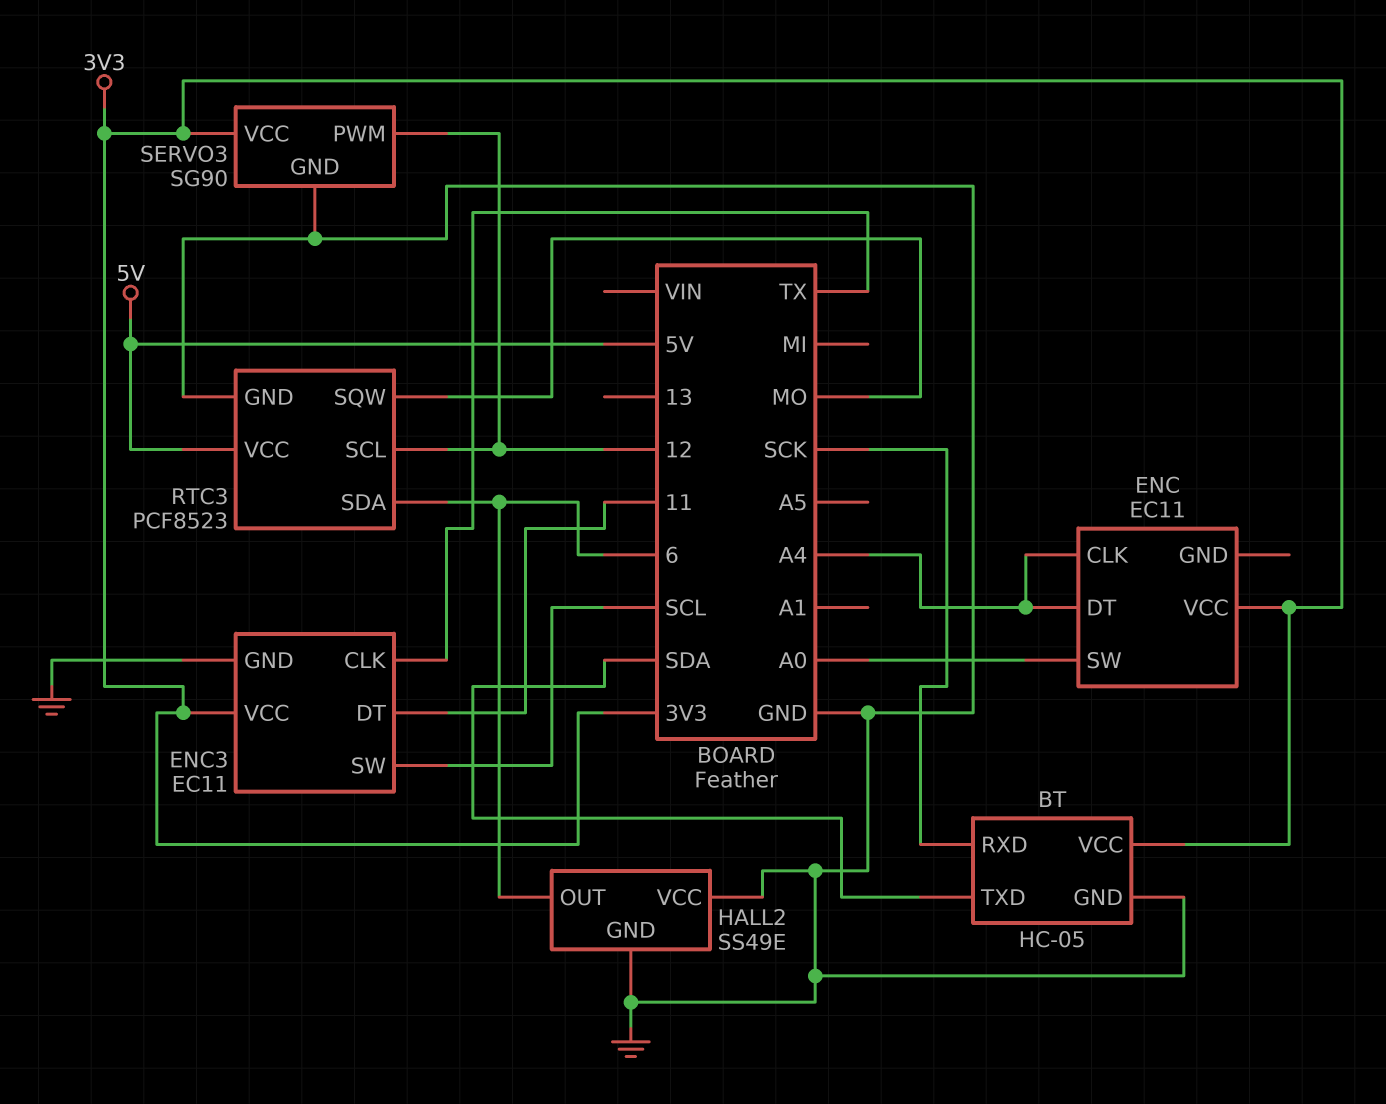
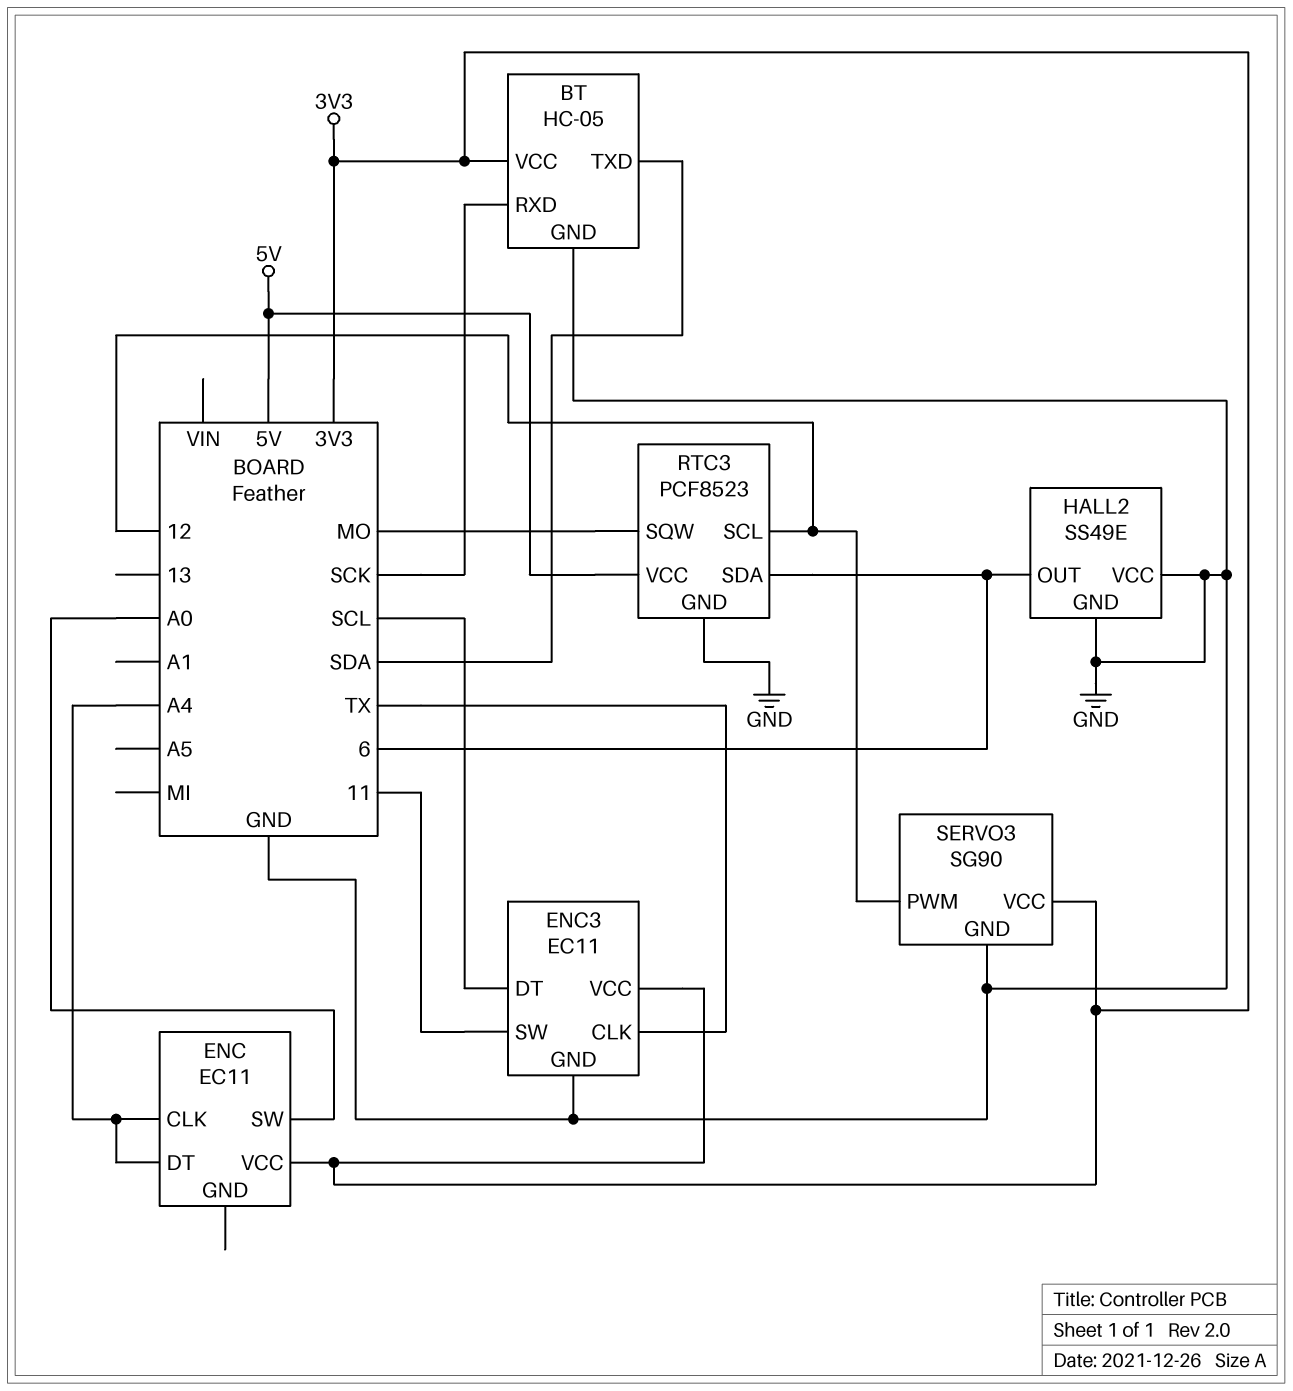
ENC3 pin DT: 11 -> SCL
ENC3 pin SW: SCL -> 11

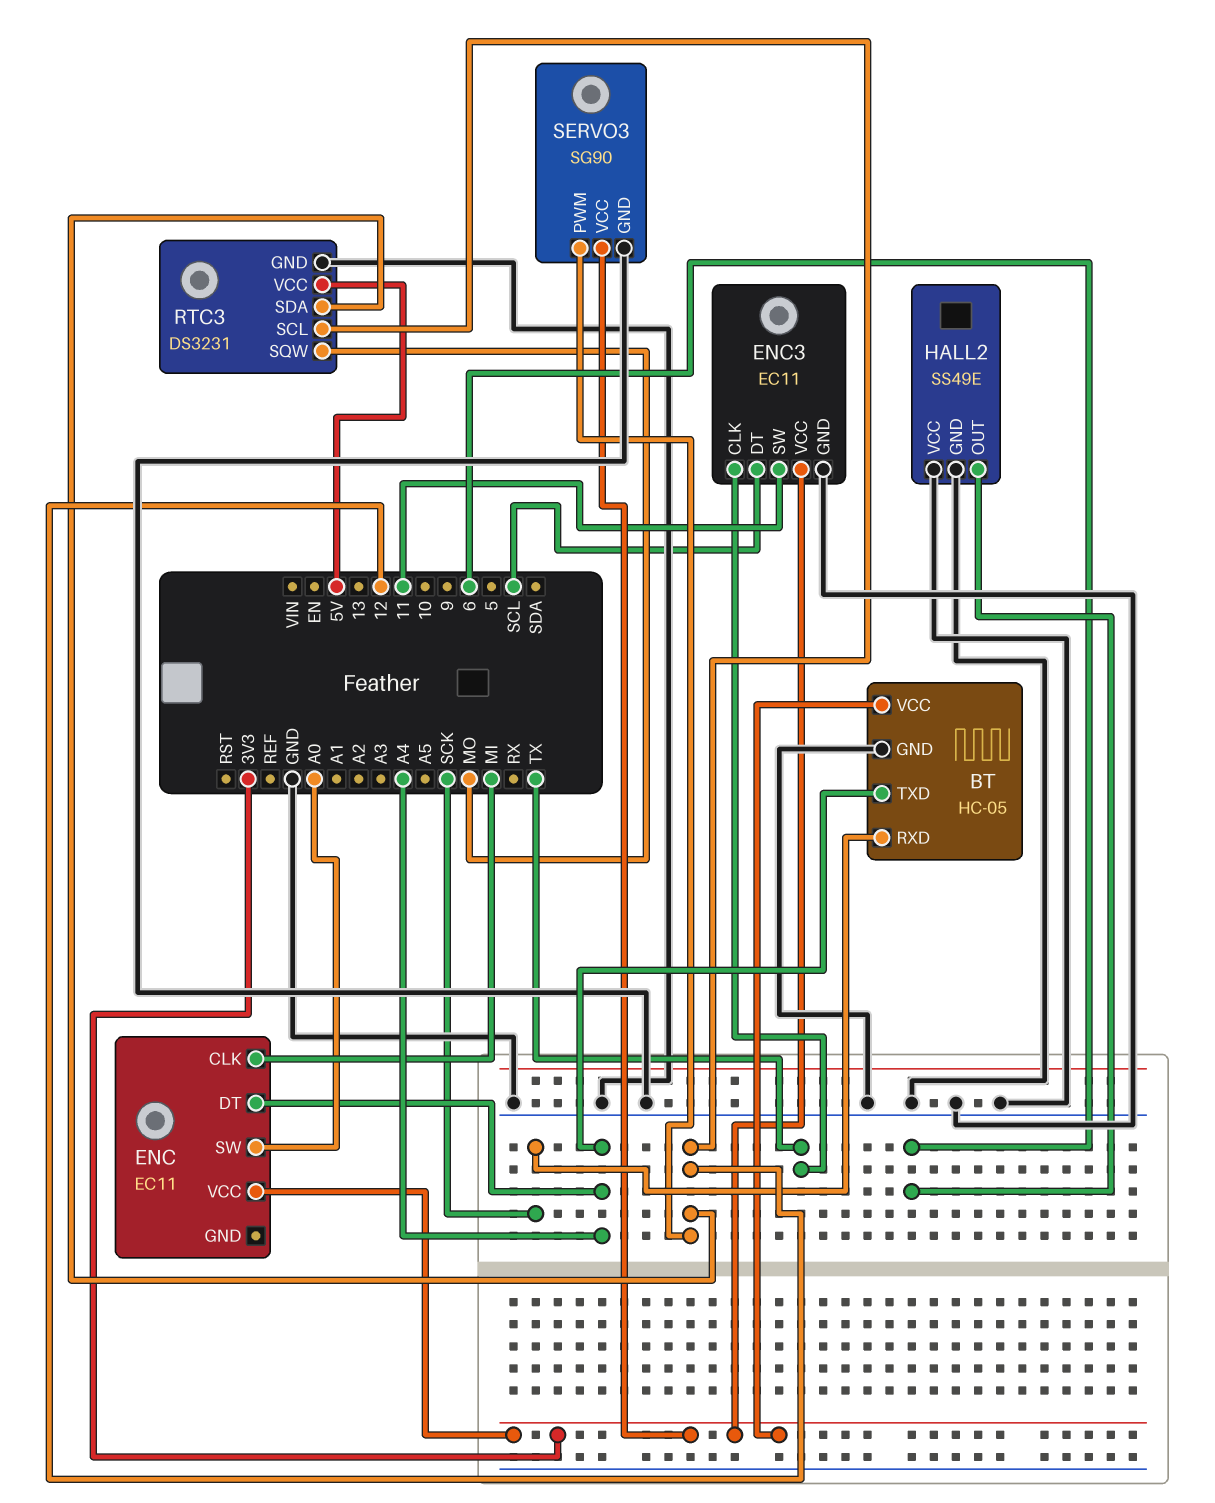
BT pin TXD: SDA -> A4
ENC pin CLK: A4 -> MI
RTC3: PCF8523 -> DS3231
RTC3 pin SDA: 6 -> 12

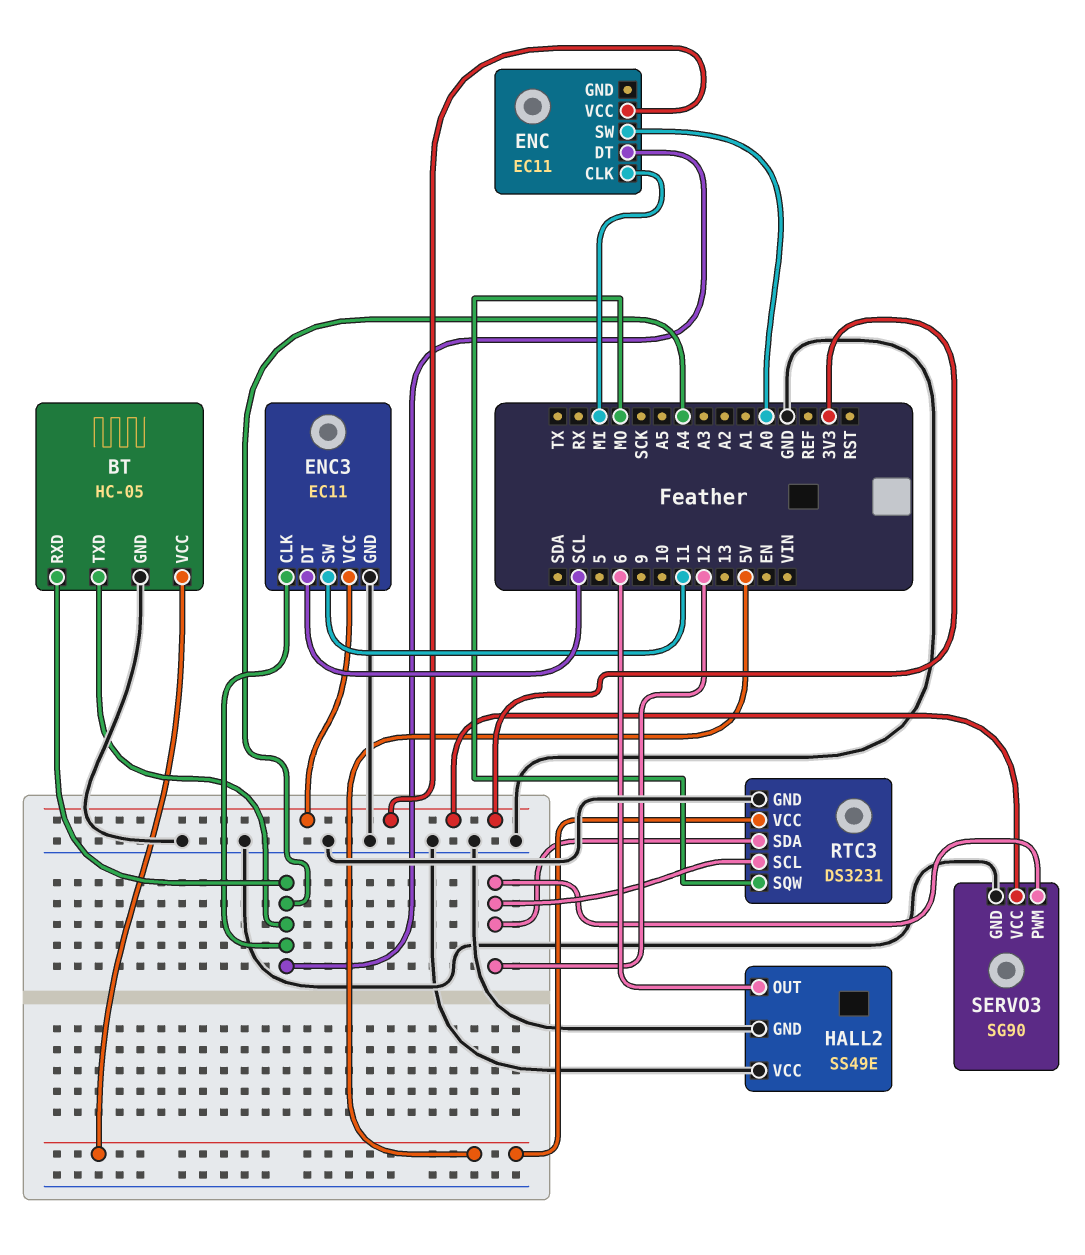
BT pin RXD: SCK -> A4
BT pin VCC: 3V3 -> 5V
ENC3 pin CLK: TX -> A4

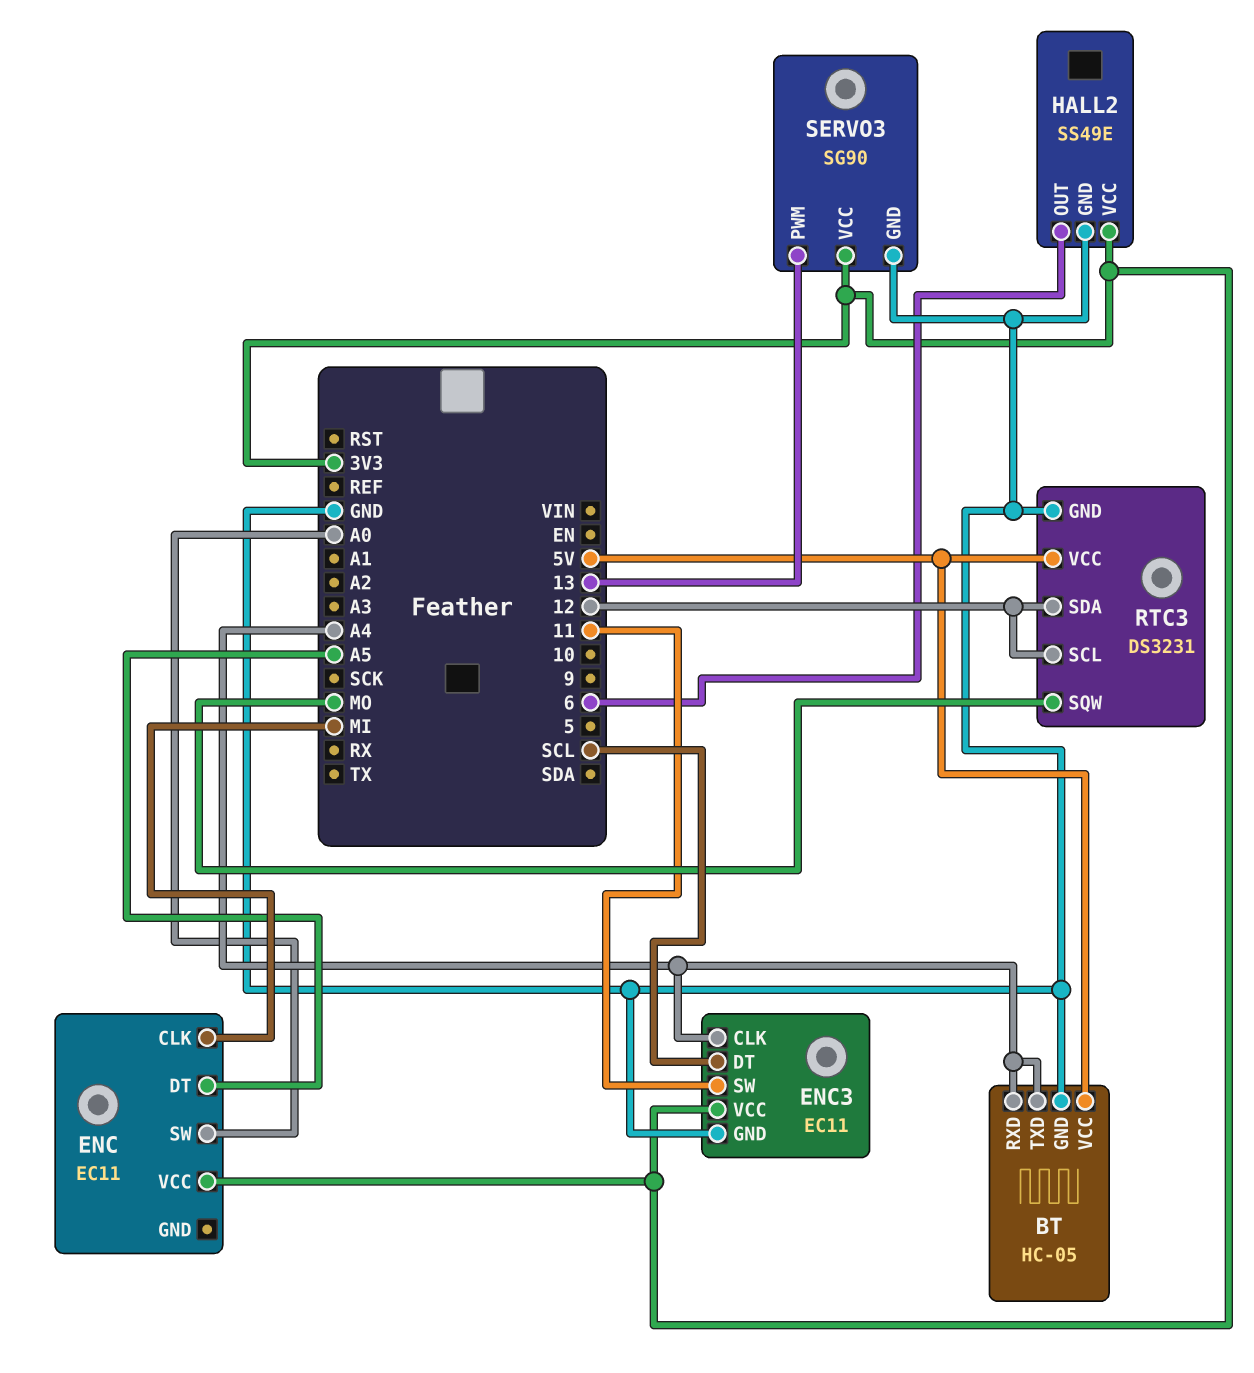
ENC pin DT: A4 -> A5
HALL2 pin VCC: GND -> 3V3
SERVO3 pin PWM: 12 -> 13

